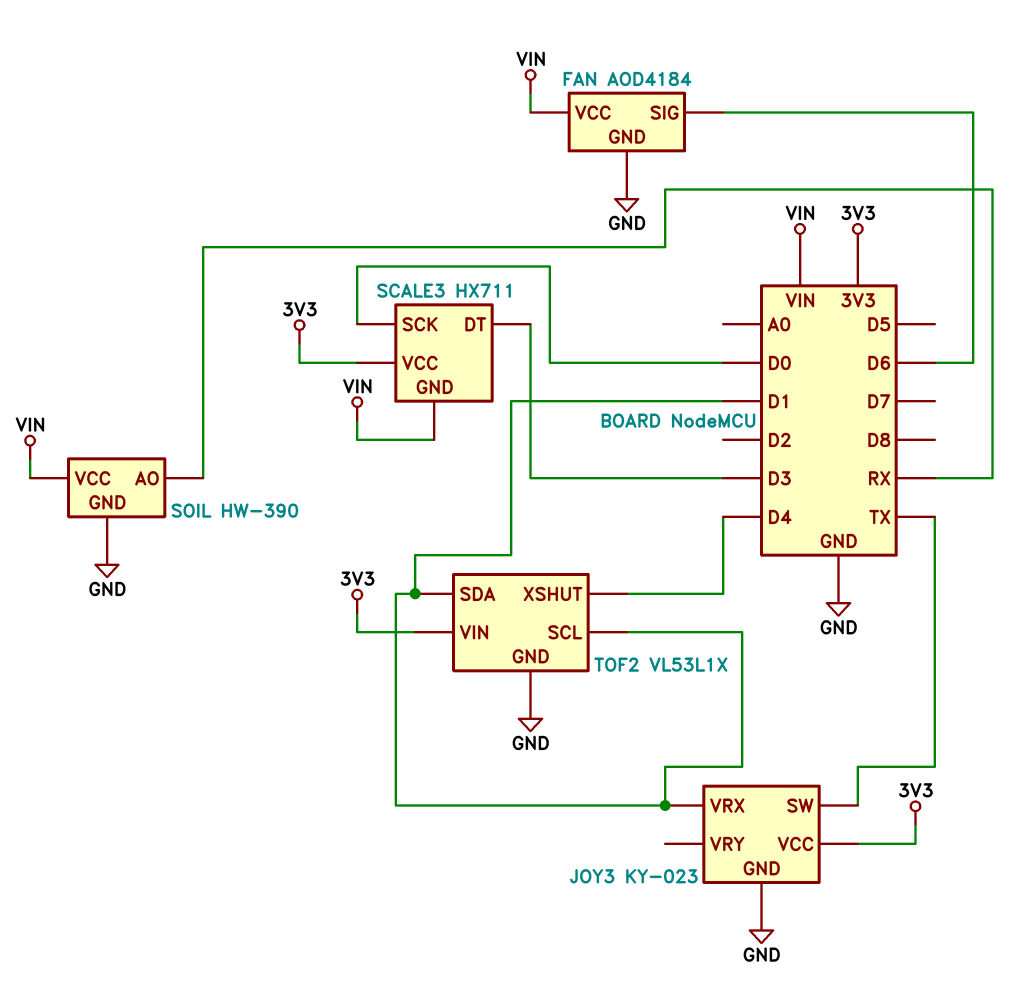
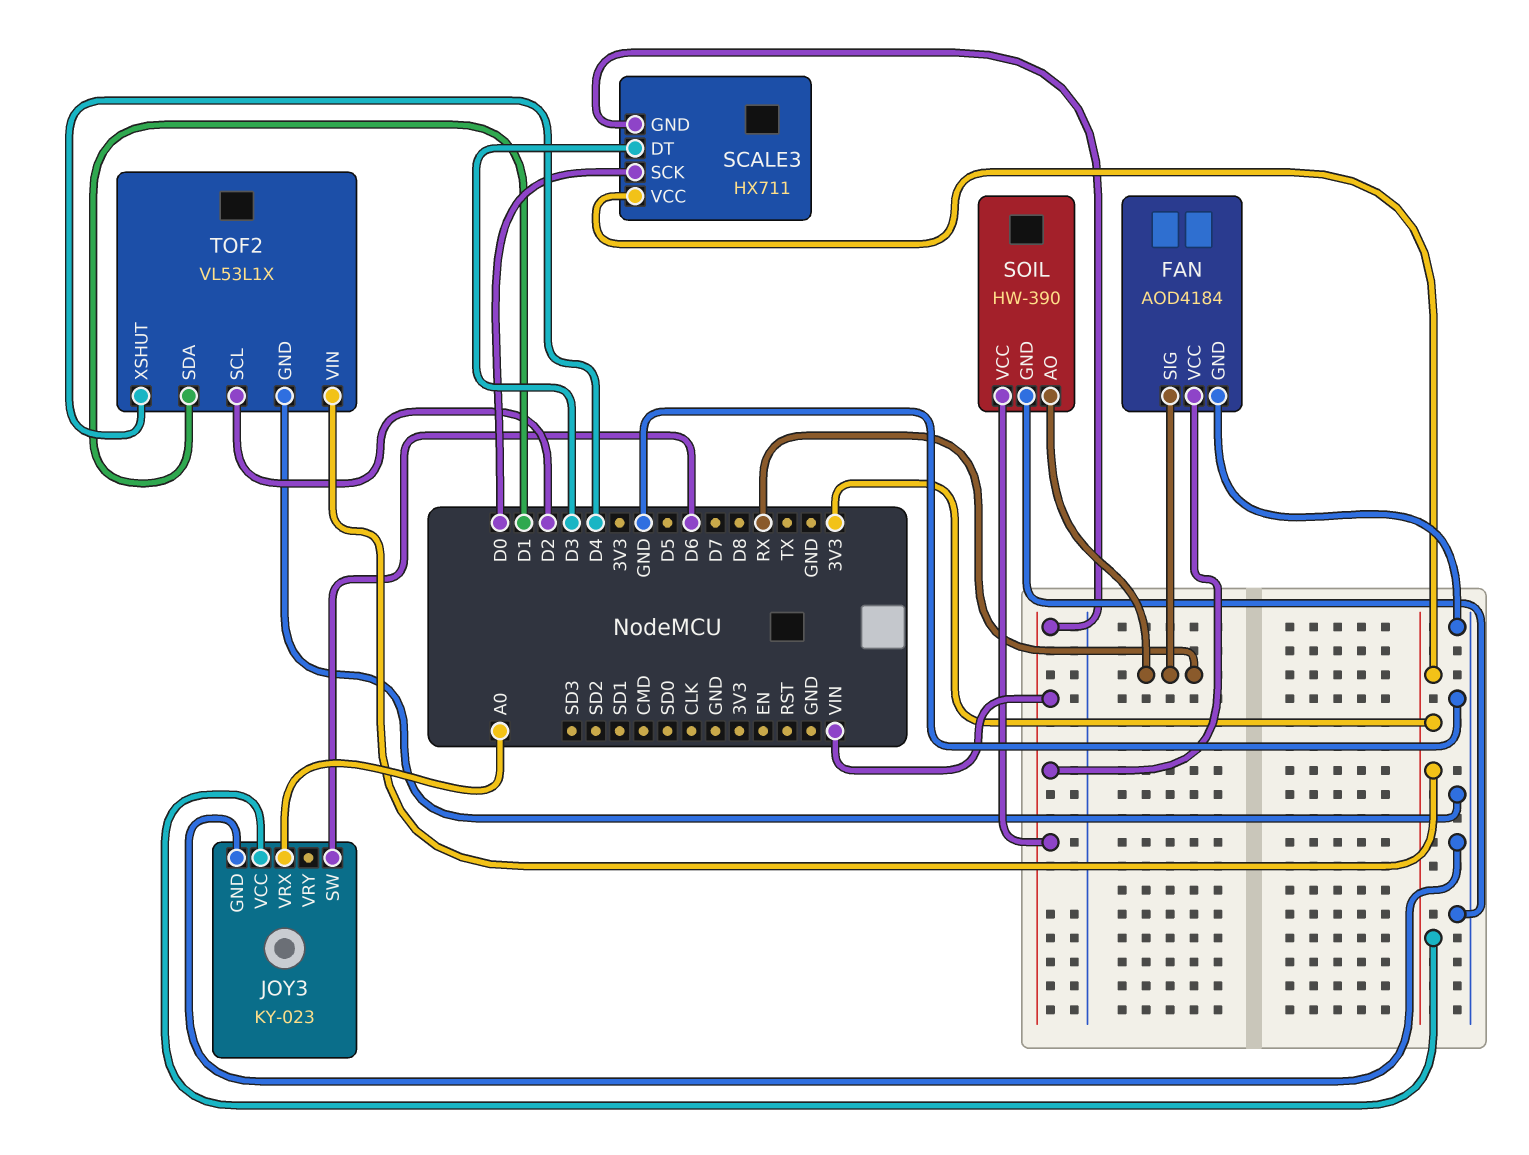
FAN pin SIG: D6 -> RX
JOY3 pin SW: TX -> D6
JOY3 pin VRX: D1 -> A0
TOF2 pin SCL: D1 -> D2

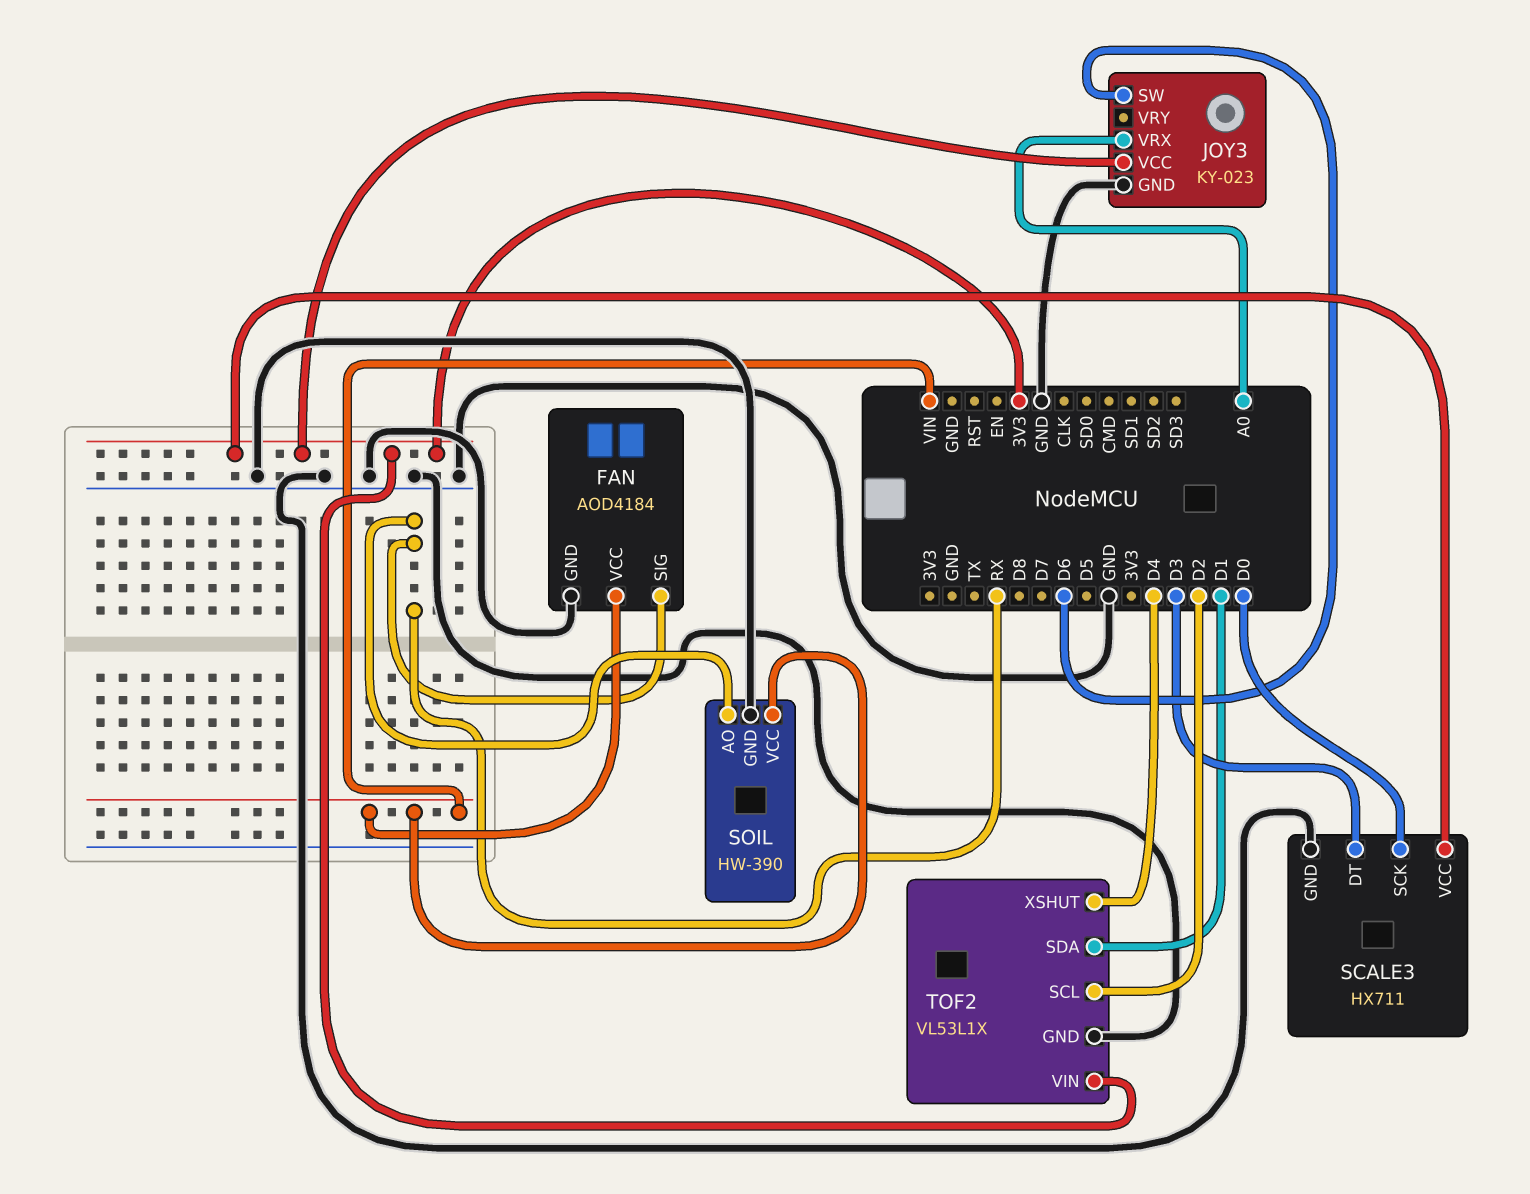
SCALE3 pin GND: VIN -> GND

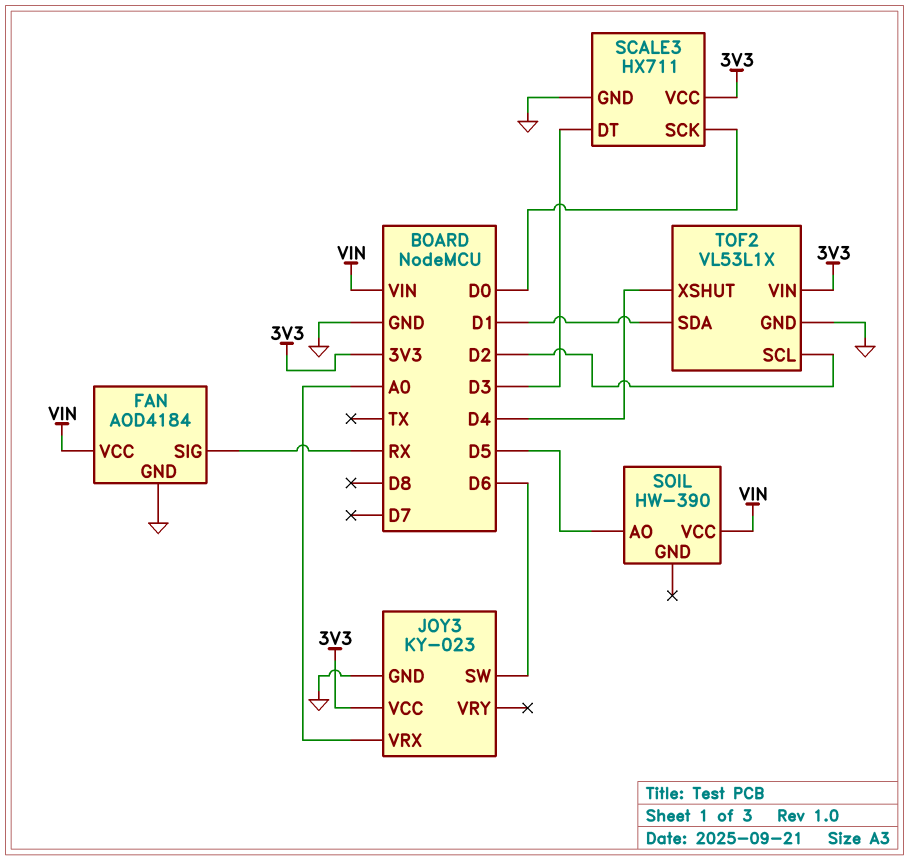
SOIL pin AO: RX -> D5
SOIL pin GND: GND -> none

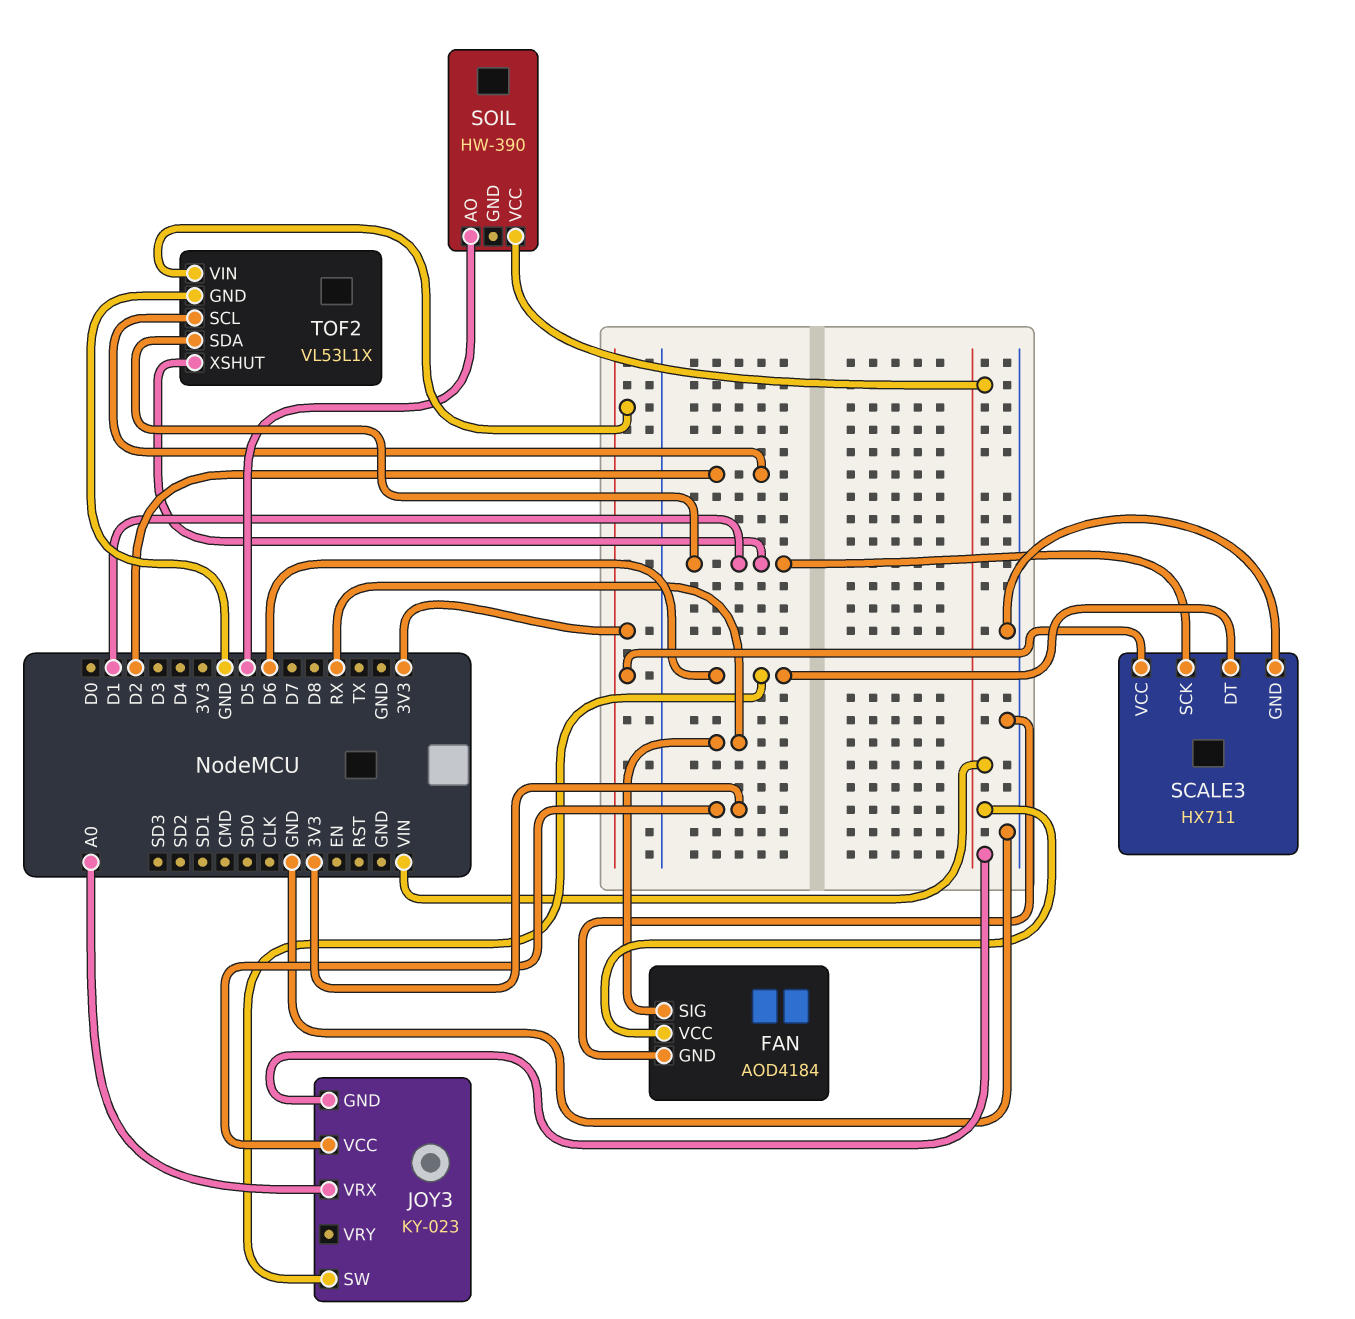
JOY3 pin GND: GND -> VIN
SCALE3 pin DT: D3 -> D6
SCALE3 pin SCK: D0 -> D1
TOF2 pin XSHUT: D4 -> D1

